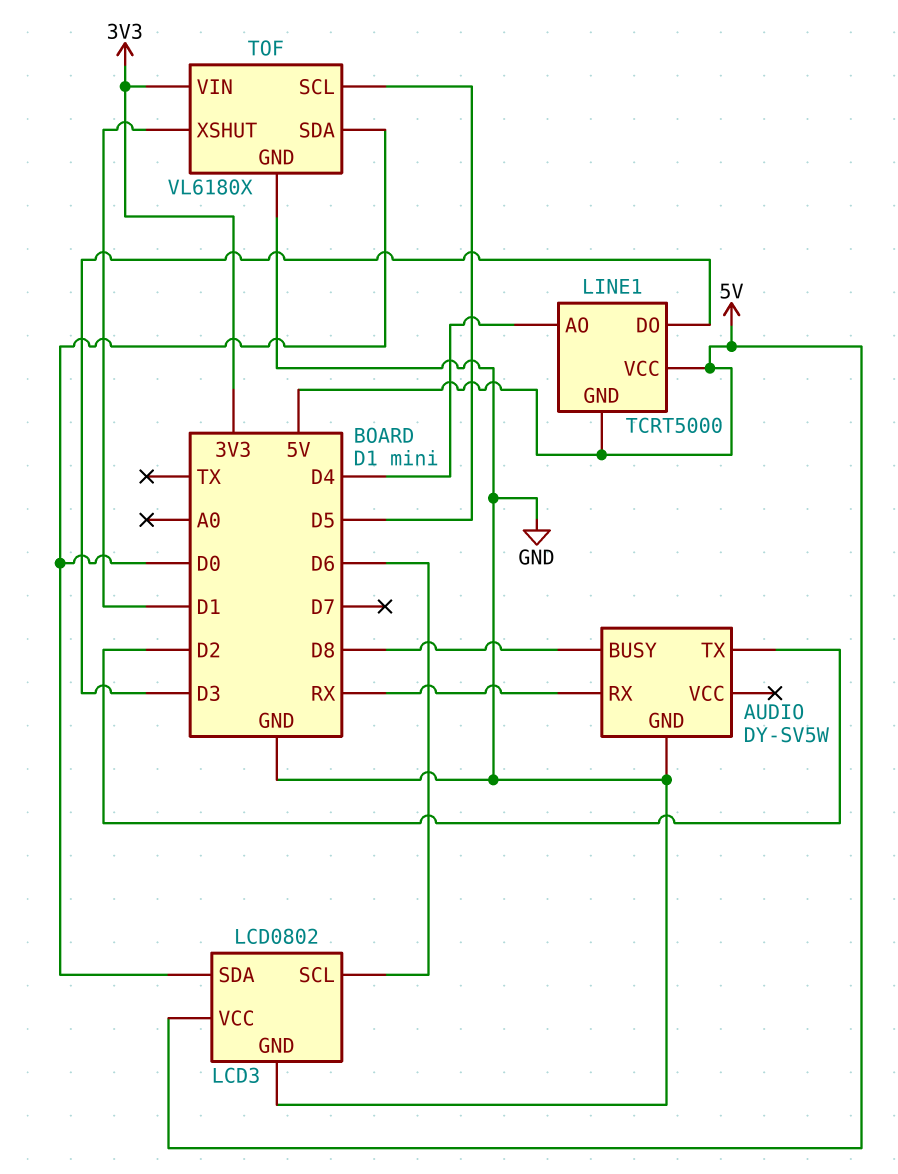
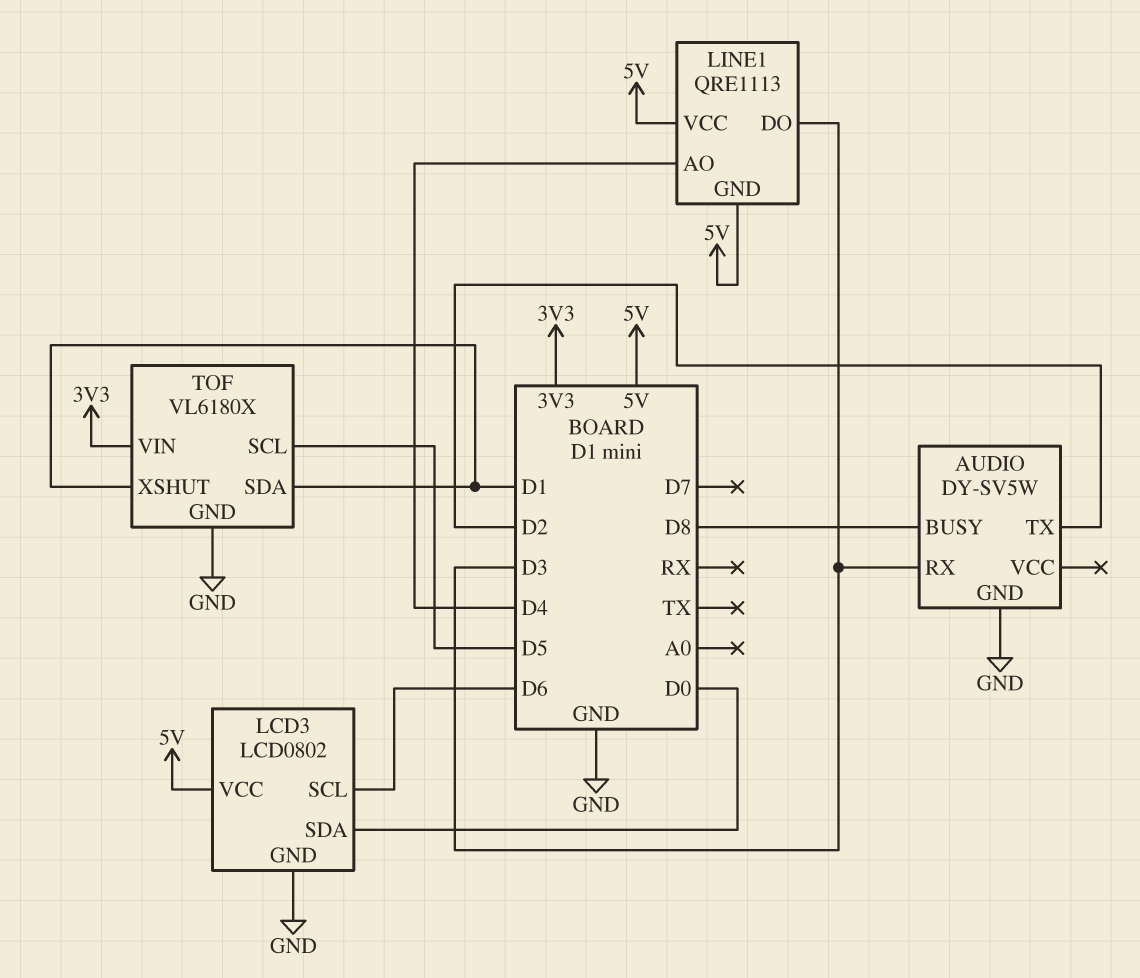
AUDIO pin RX: RX -> D3
LINE1: TCRT5000 -> QRE1113
TOF pin SDA: D0 -> D1

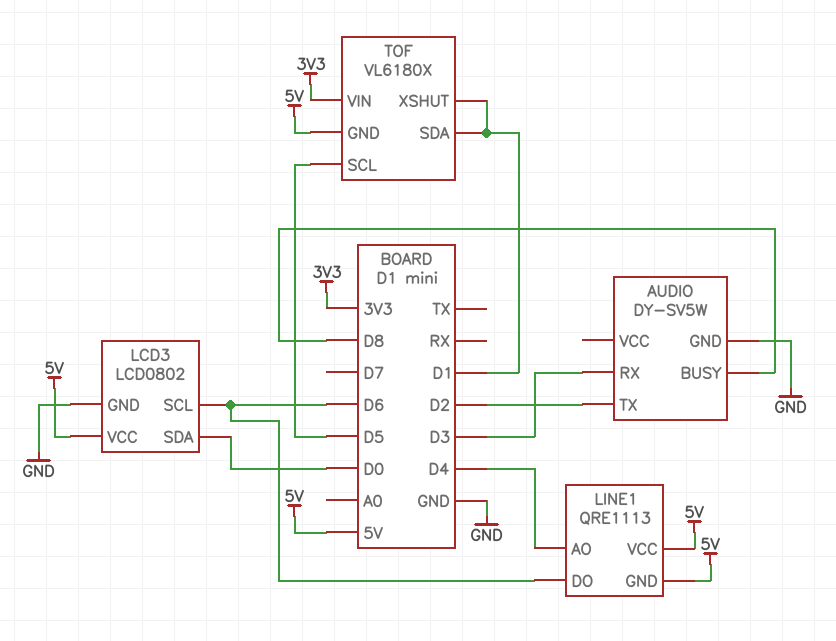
LINE1 pin DO: D3 -> D6
TOF pin GND: GND -> 5V

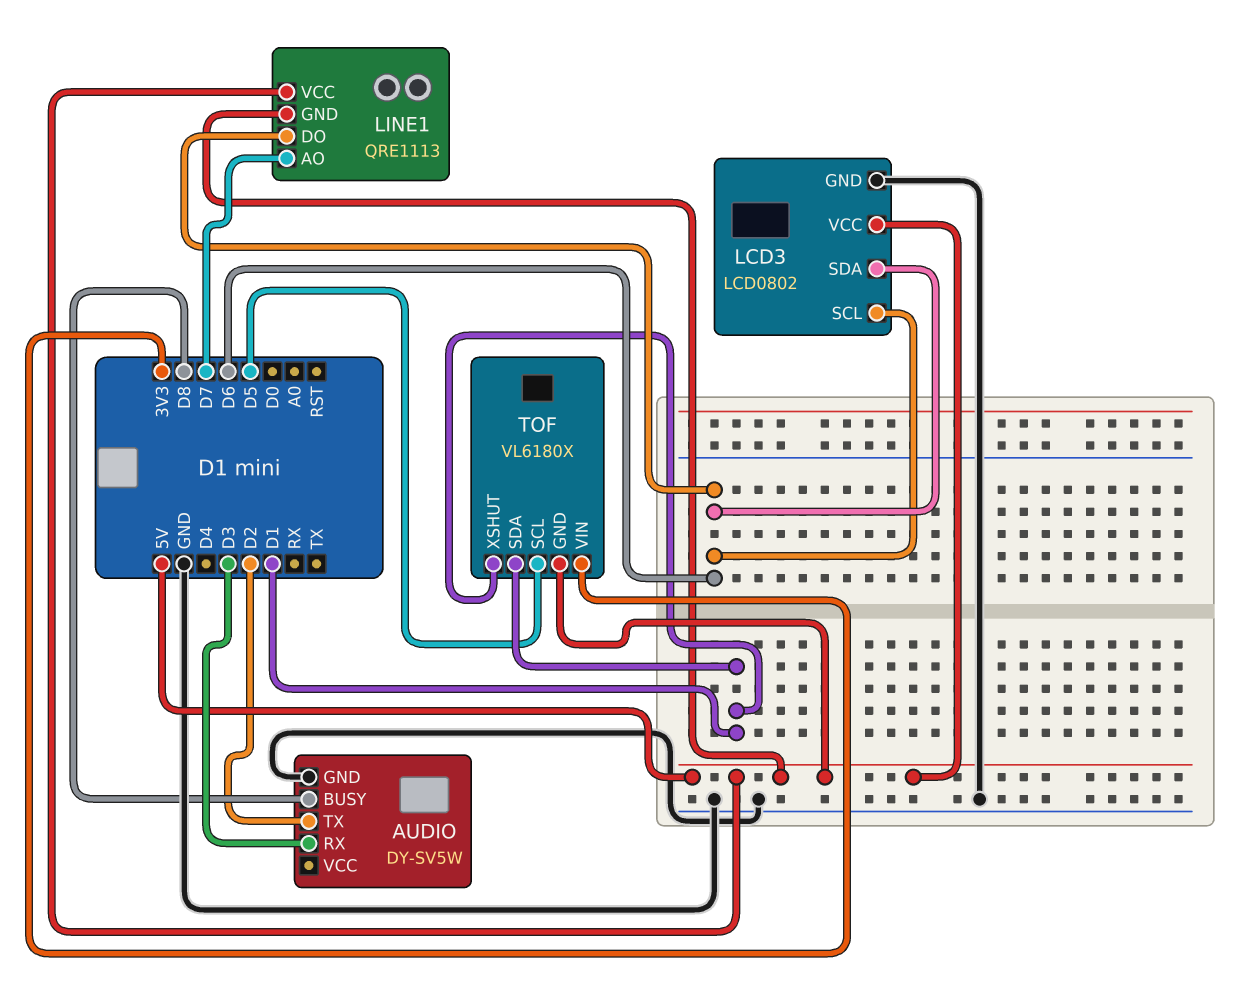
LCD3 pin SDA: D0 -> D6
LINE1 pin AO: D4 -> D7

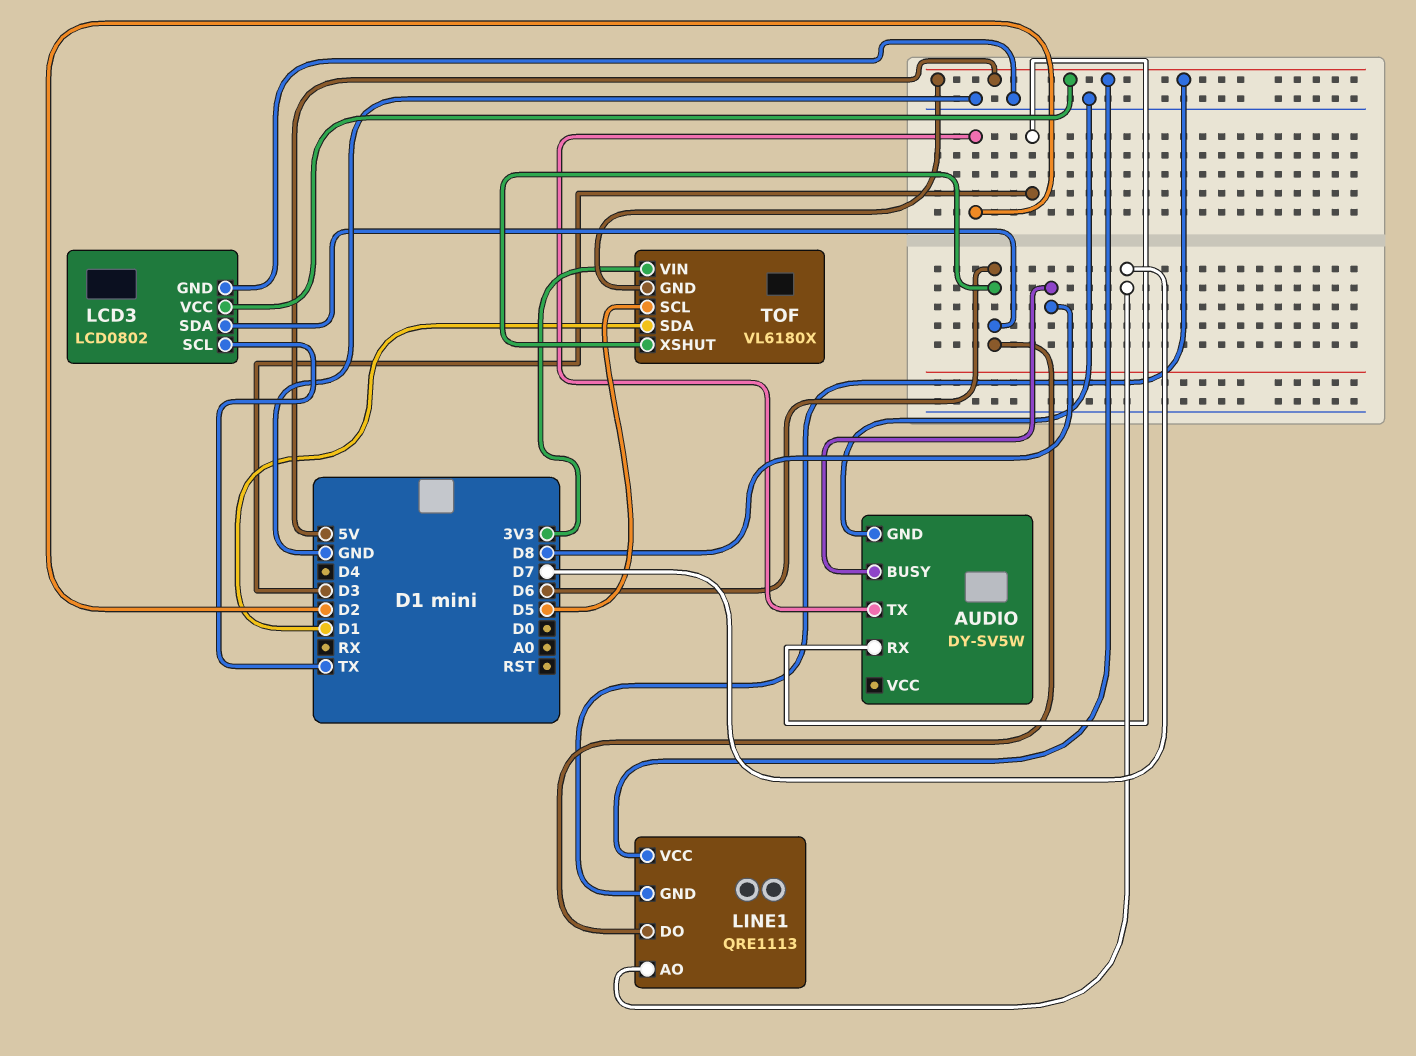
LCD3 pin SCL: D6 -> TX
TOF pin XSHUT: D1 -> D6

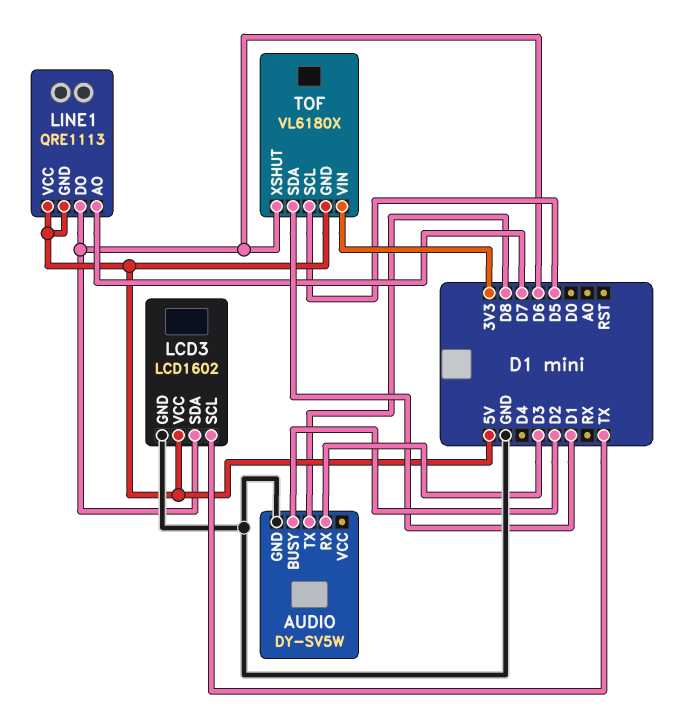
AUDIO pin BUSY: D8 -> D2
AUDIO pin TX: D2 -> D8
LCD3: LCD0802 -> LCD1602

